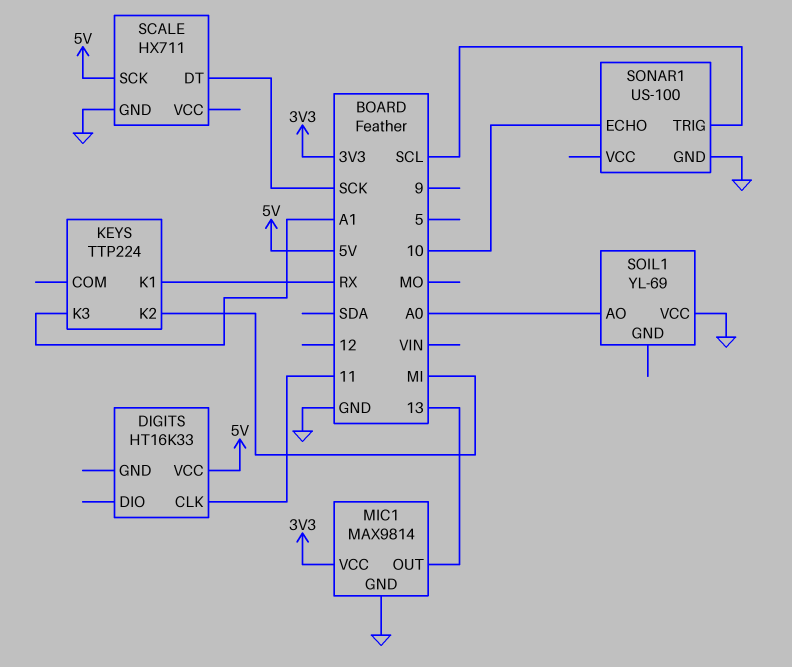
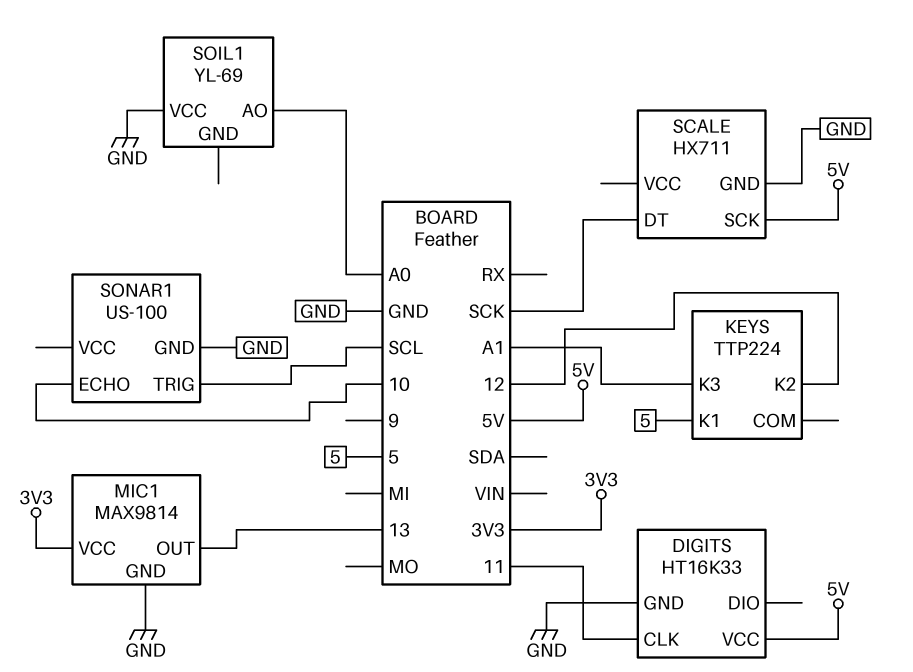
DIGITS pin GND: none -> GND
KEYS pin K1: RX -> 5
KEYS pin K2: MI -> 12

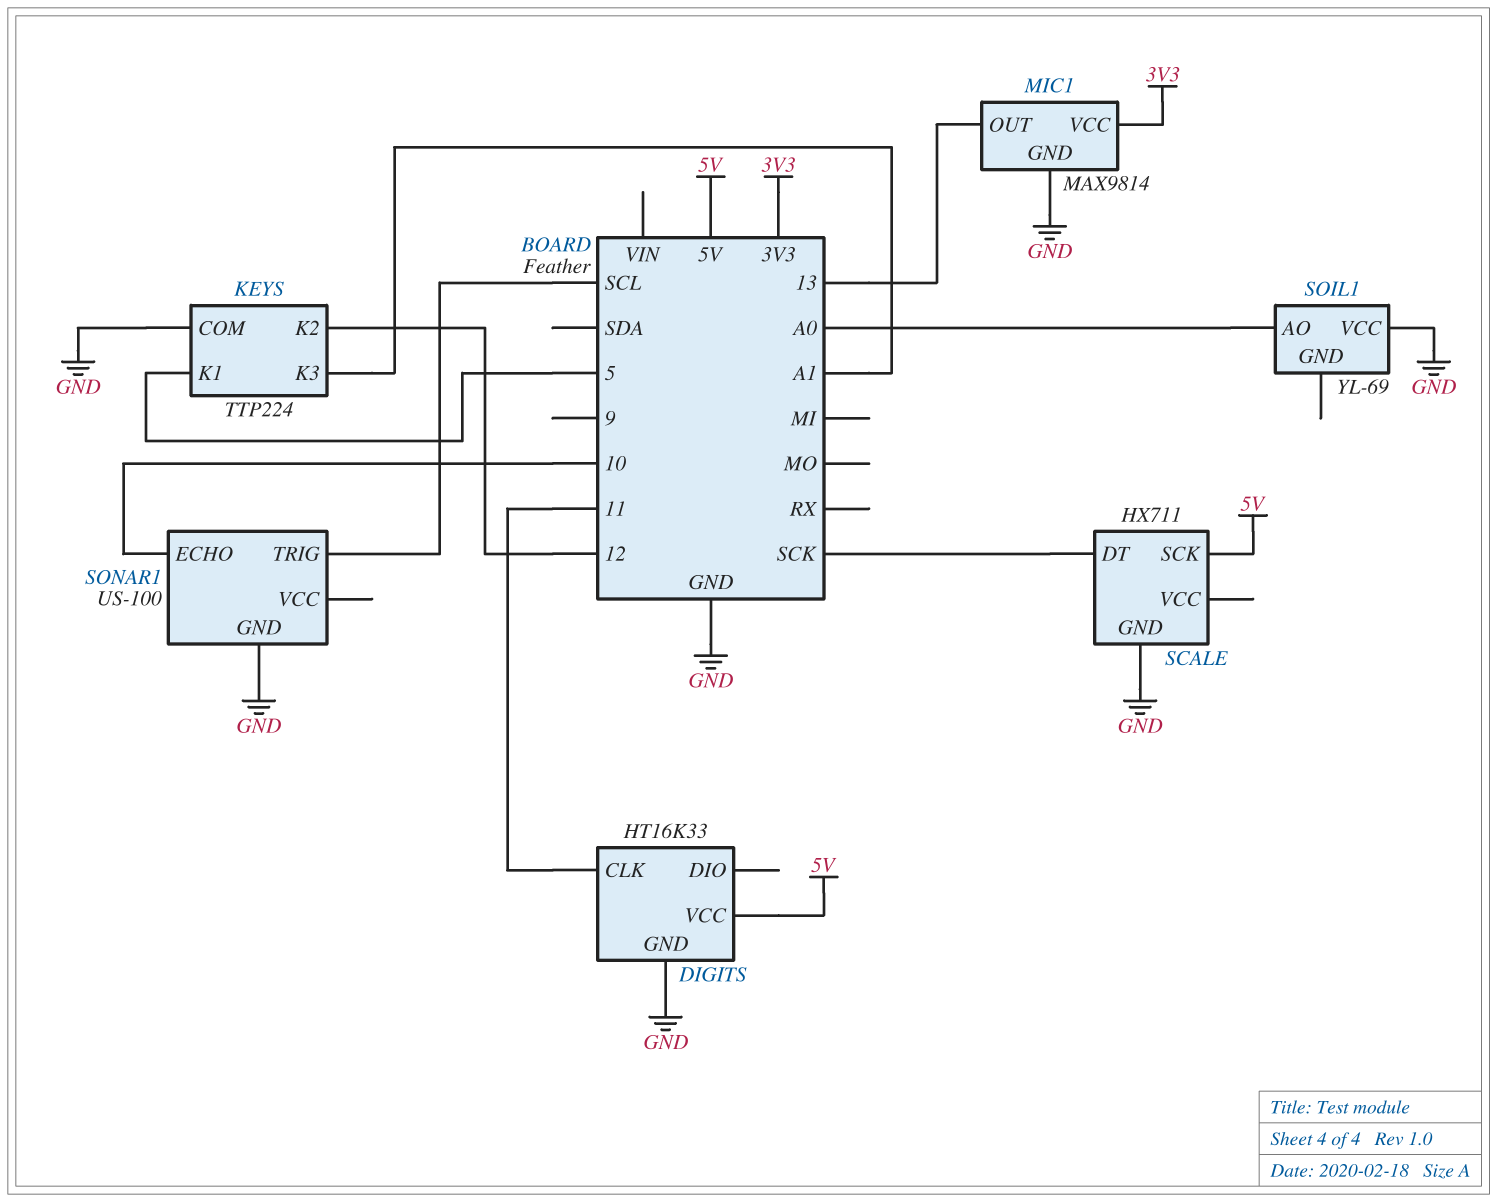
KEYS pin COM: none -> GND

